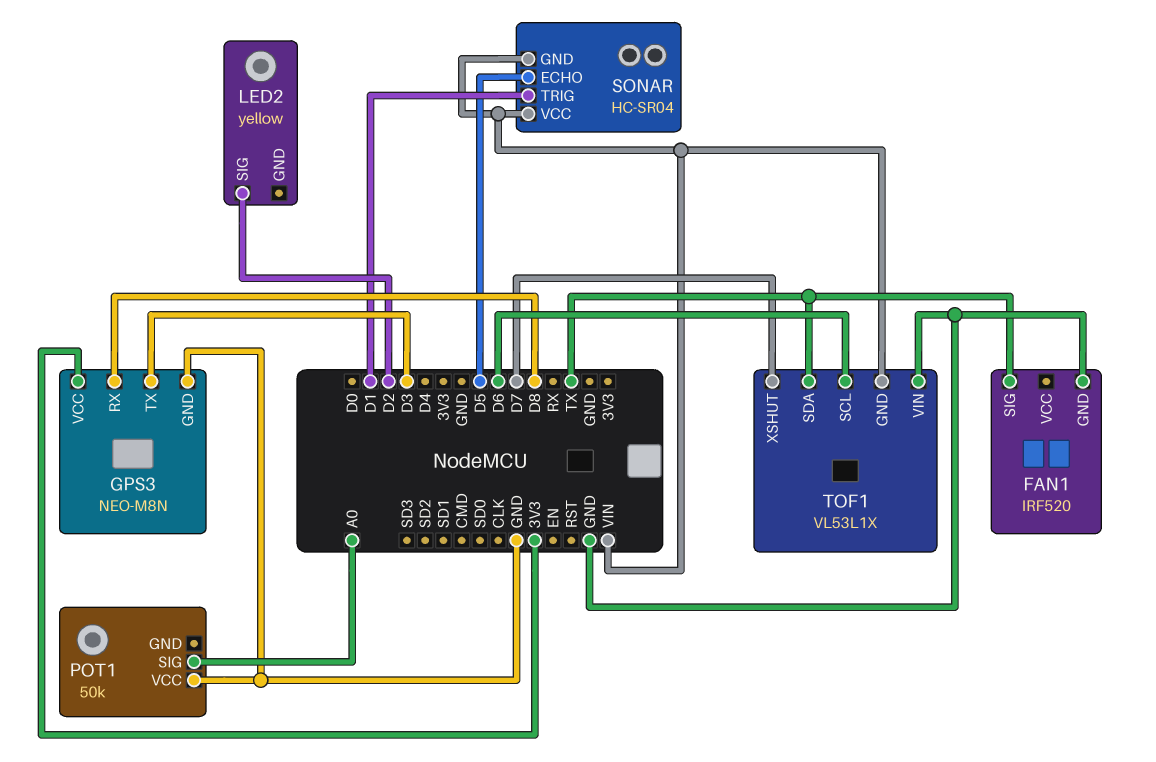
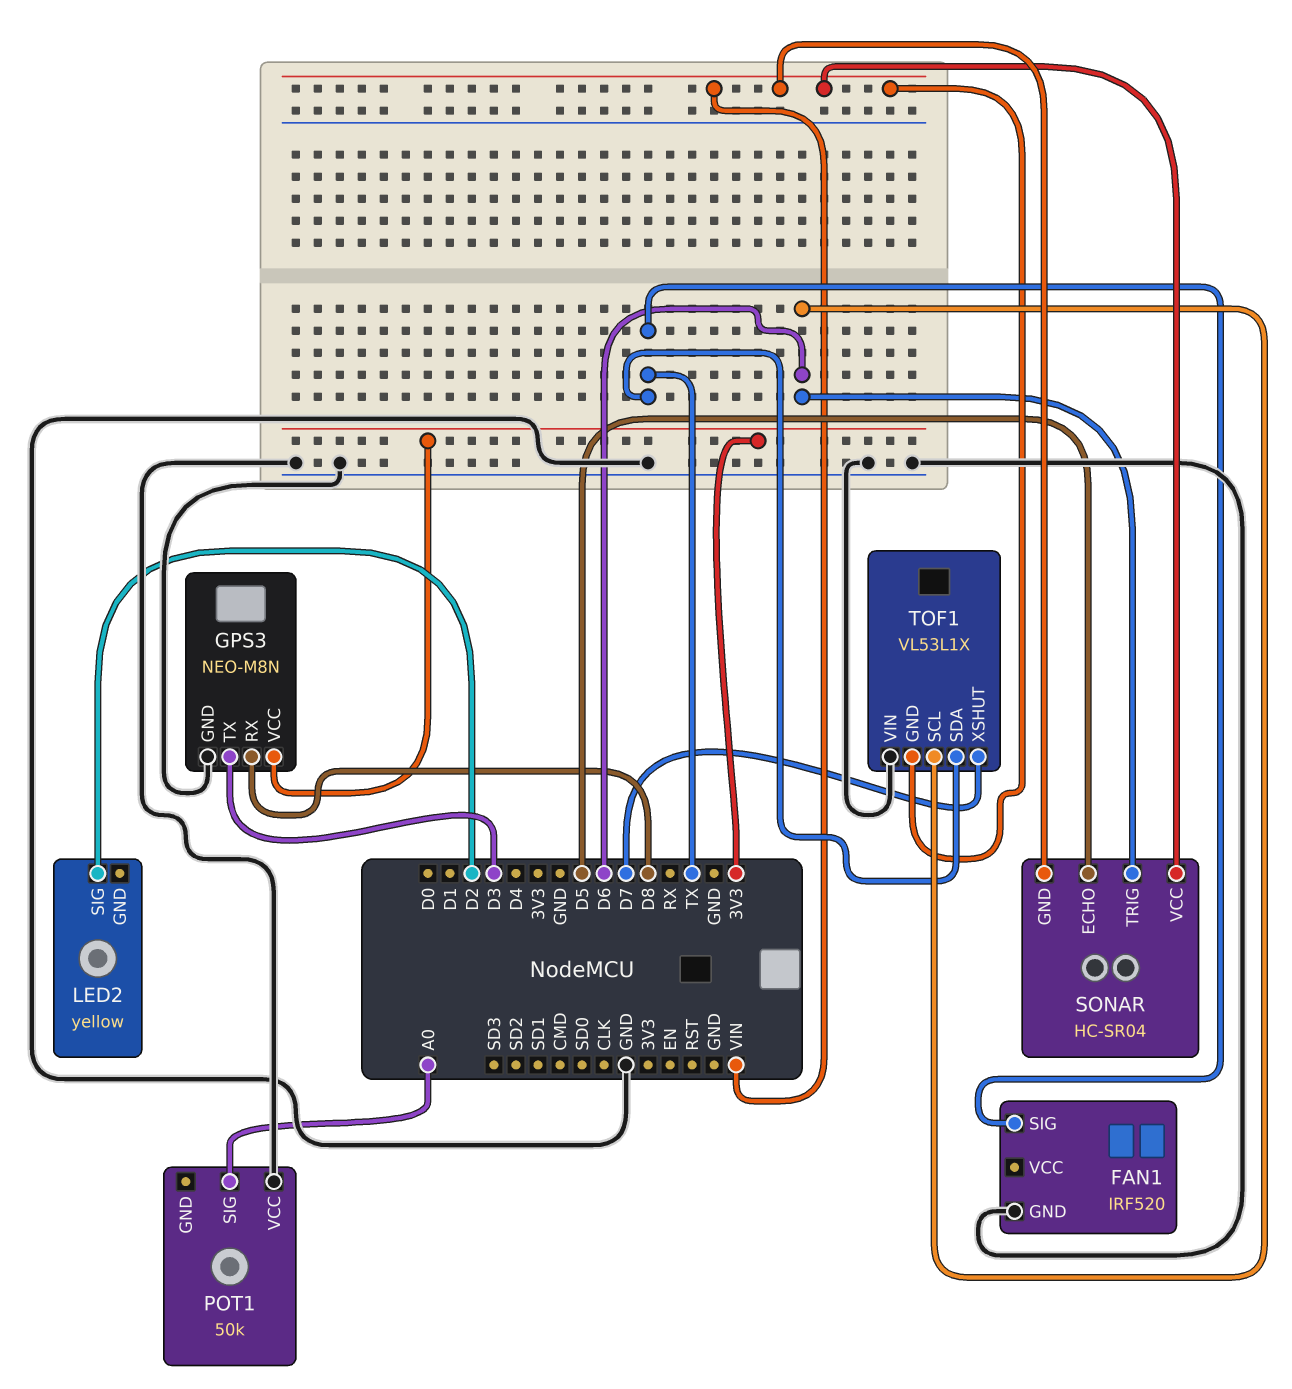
SONAR pin TRIG: D1 -> D6

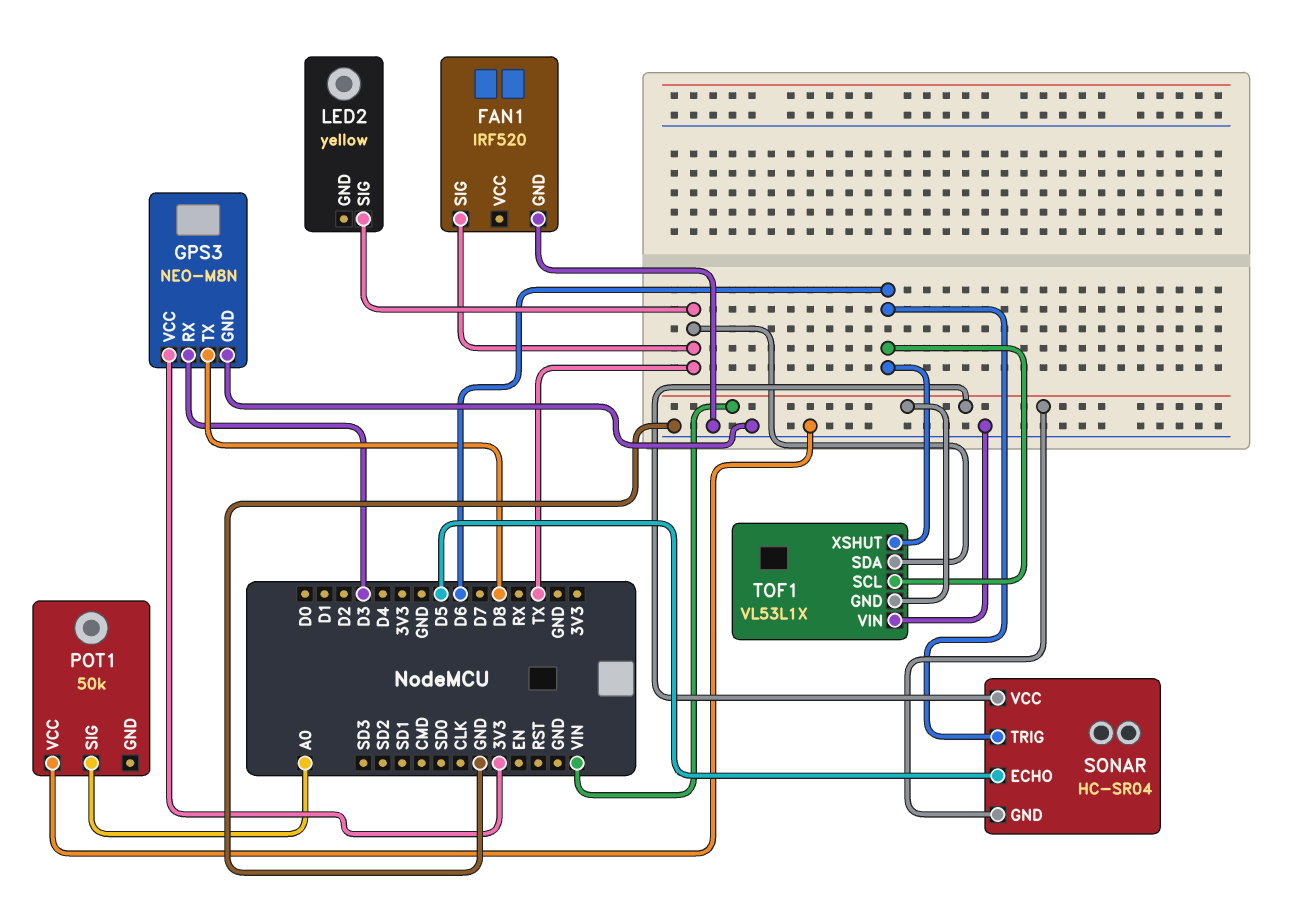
GPS3 pin RX: D8 -> D3
GPS3 pin TX: D3 -> D8
LED2 pin SIG: D2 -> TX
TOF1 pin XSHUT: D7 -> D6

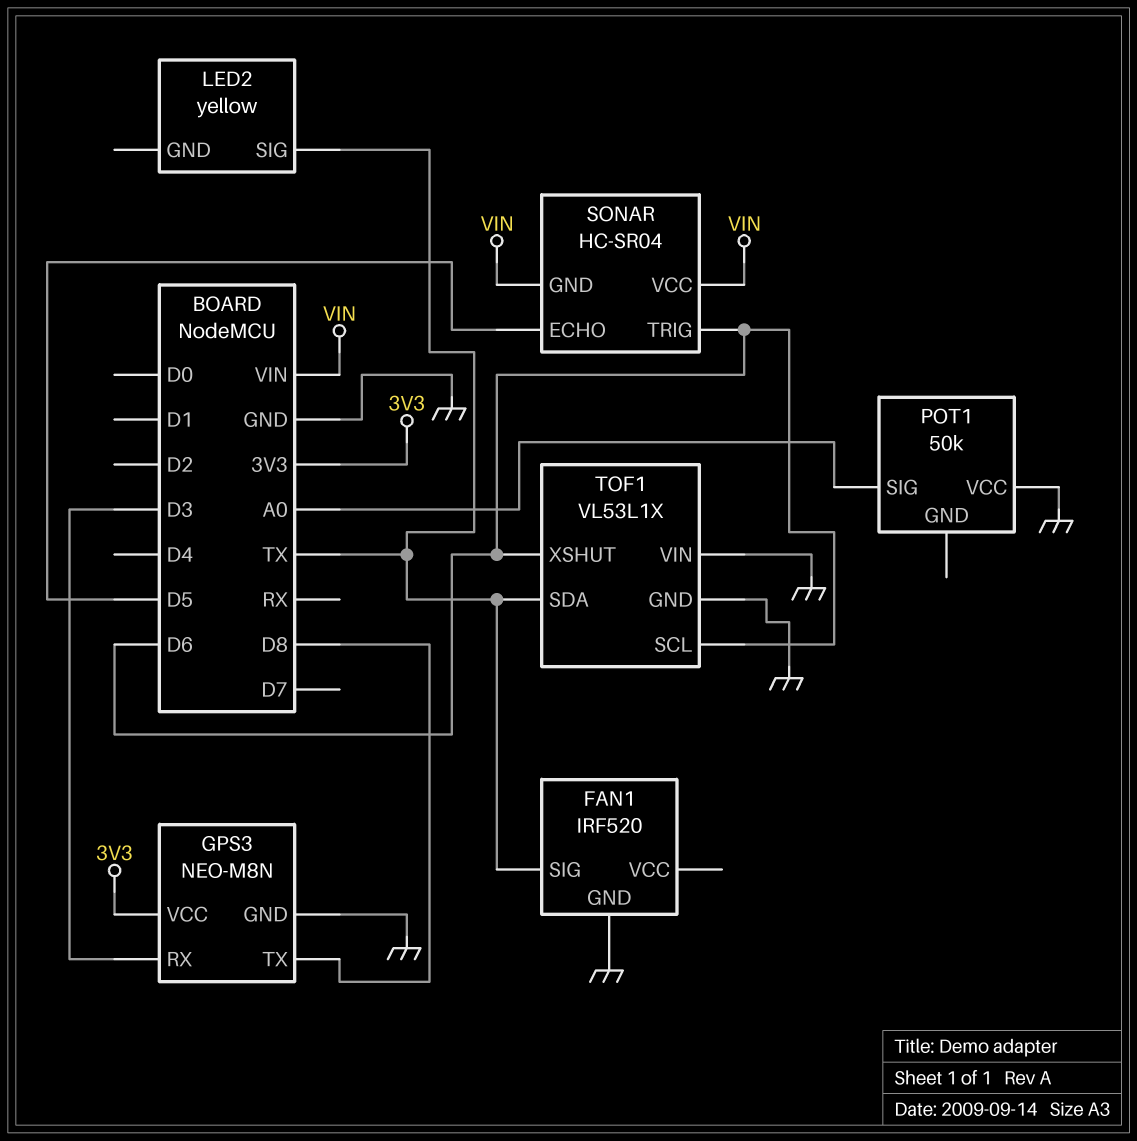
TOF1 pin GND: VIN -> GND

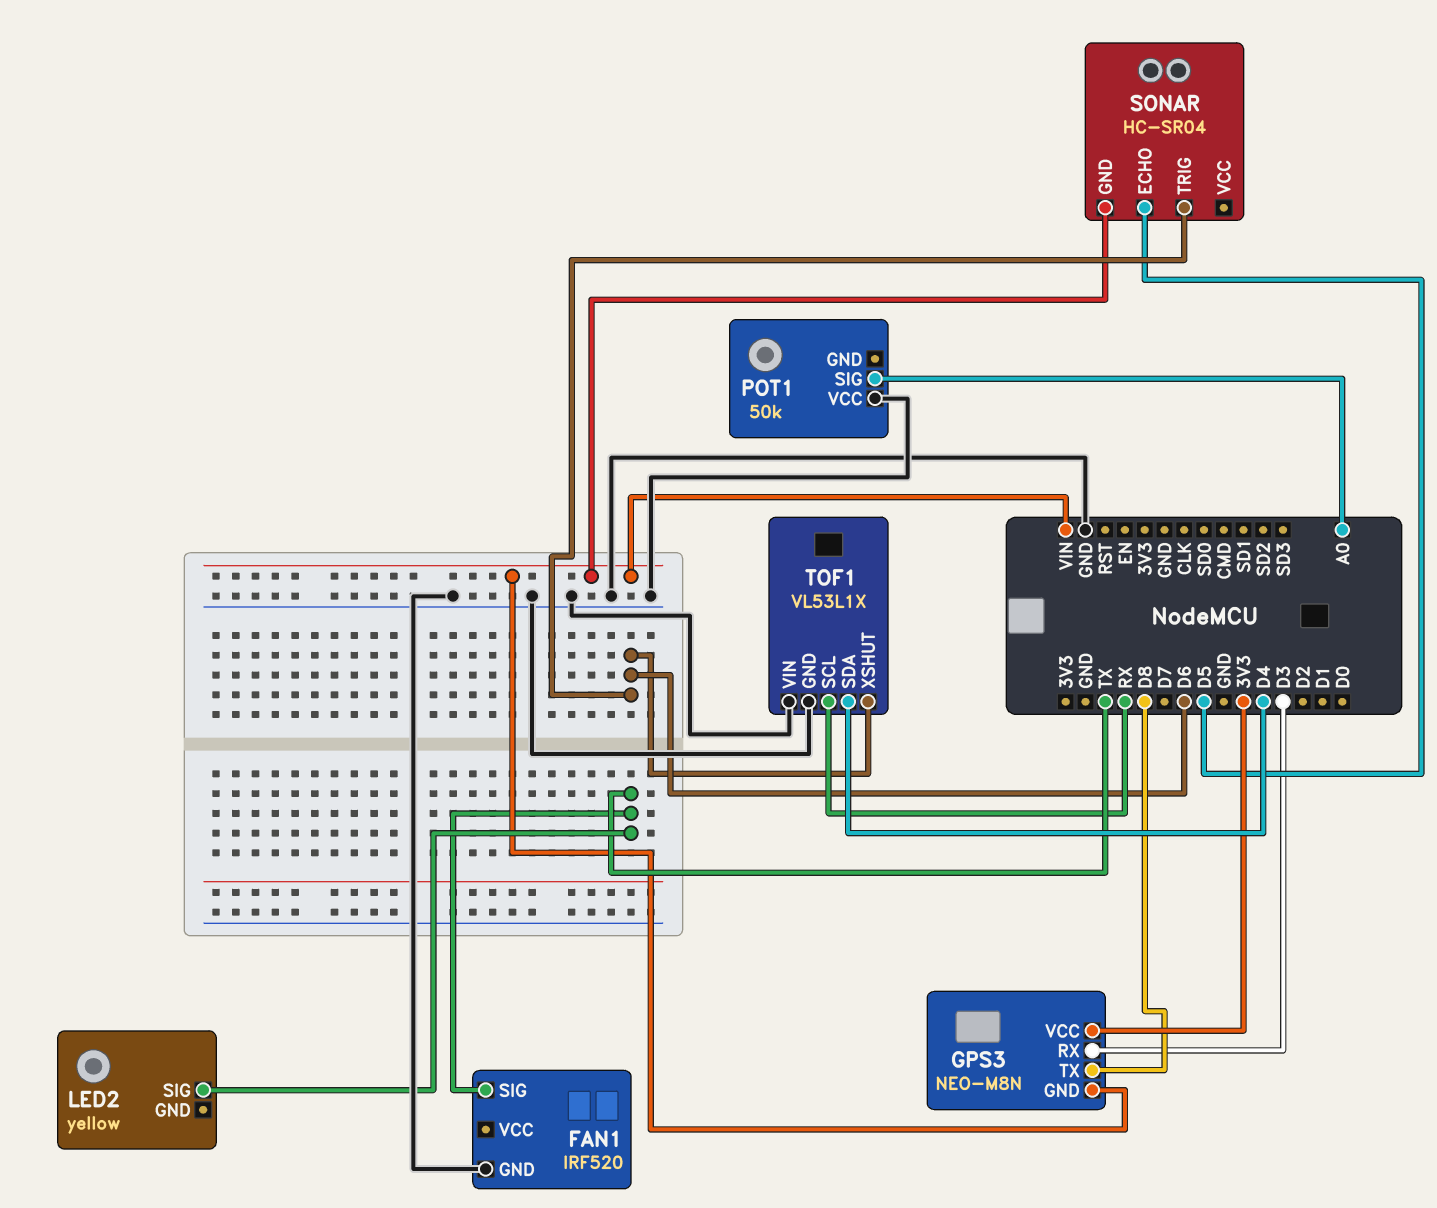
GPS3 pin GND: GND -> VIN
SONAR pin VCC: VIN -> none
TOF1 pin SCL: D6 -> RX
TOF1 pin SDA: TX -> D4

